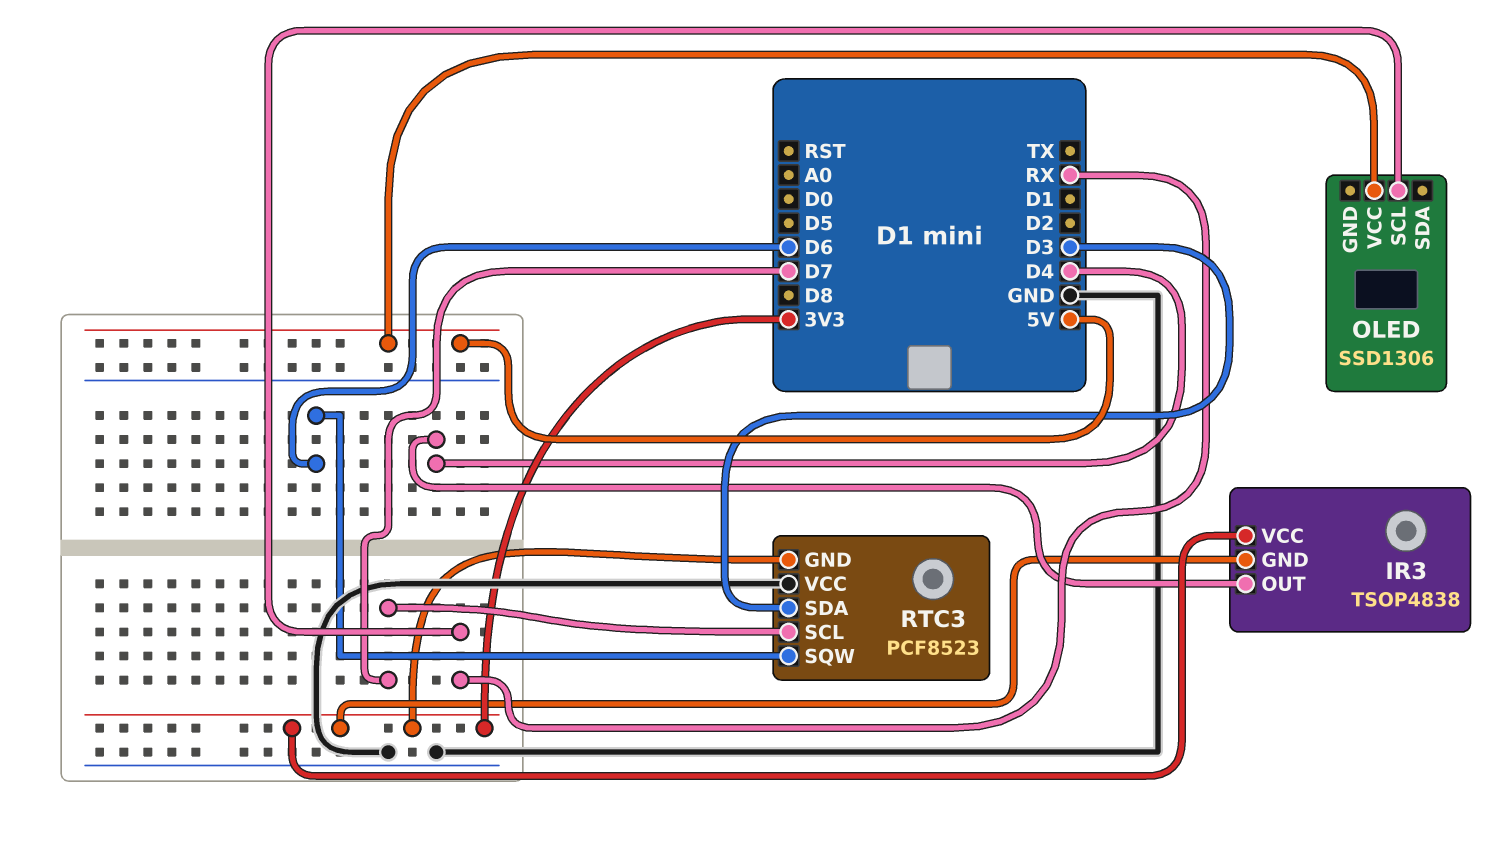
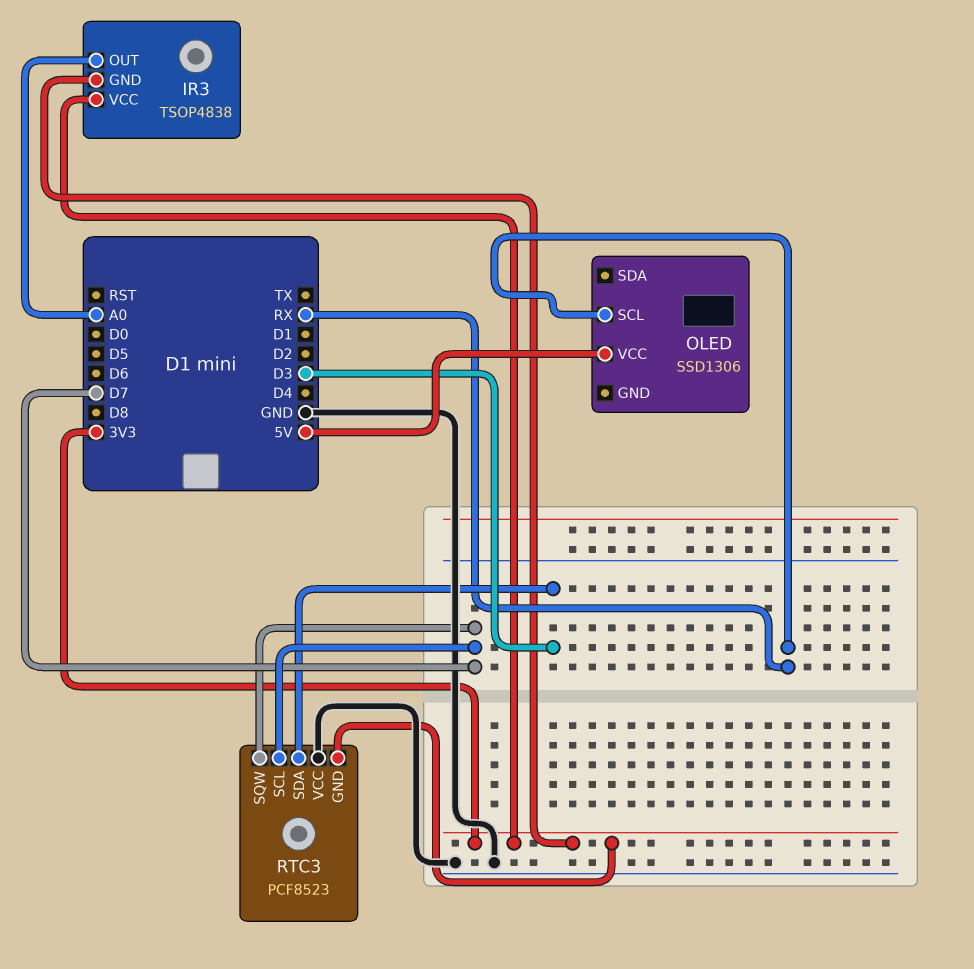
IR3 pin OUT: D4 -> A0
RTC3 pin SQW: D6 -> D7

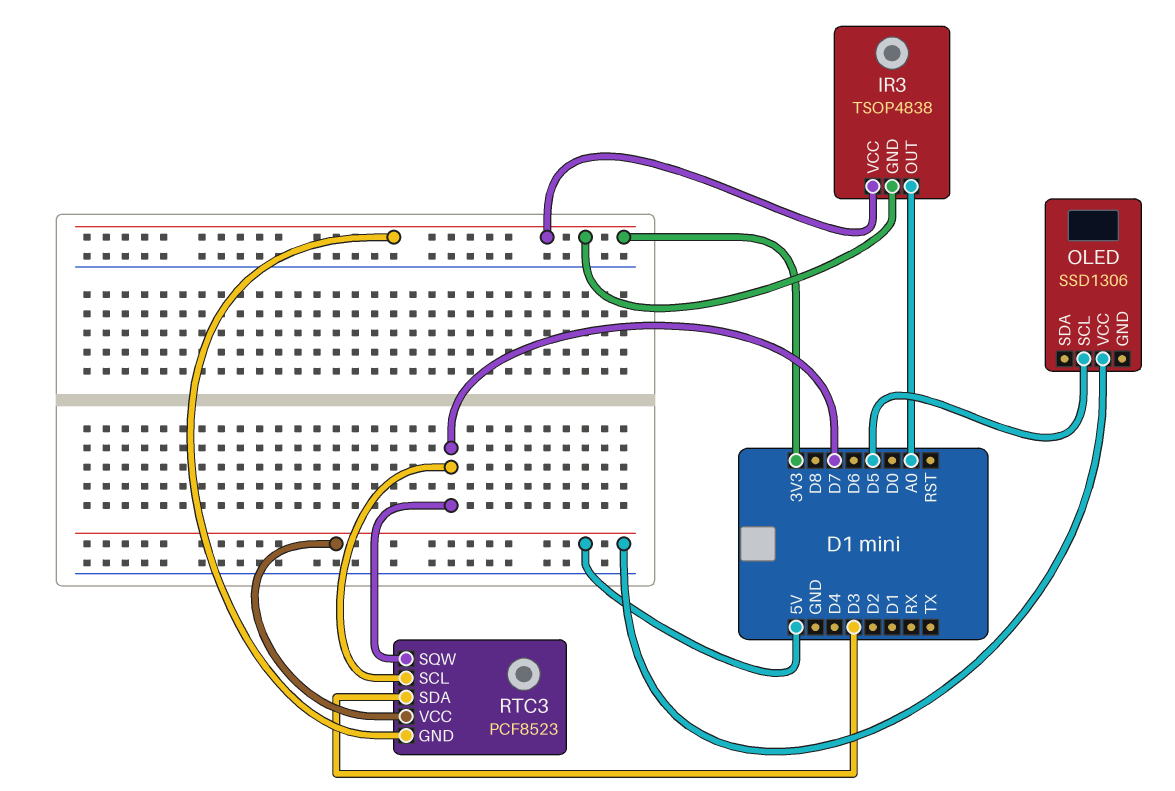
OLED pin SCL: RX -> D5
RTC3 pin VCC: GND -> 5V

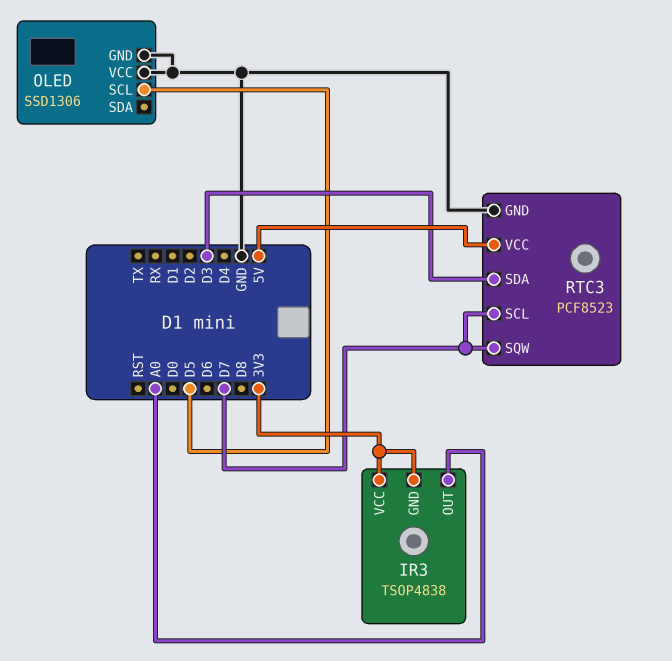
OLED pin GND: none -> GND
OLED pin VCC: 5V -> GND
RTC3 pin GND: 3V3 -> GND

